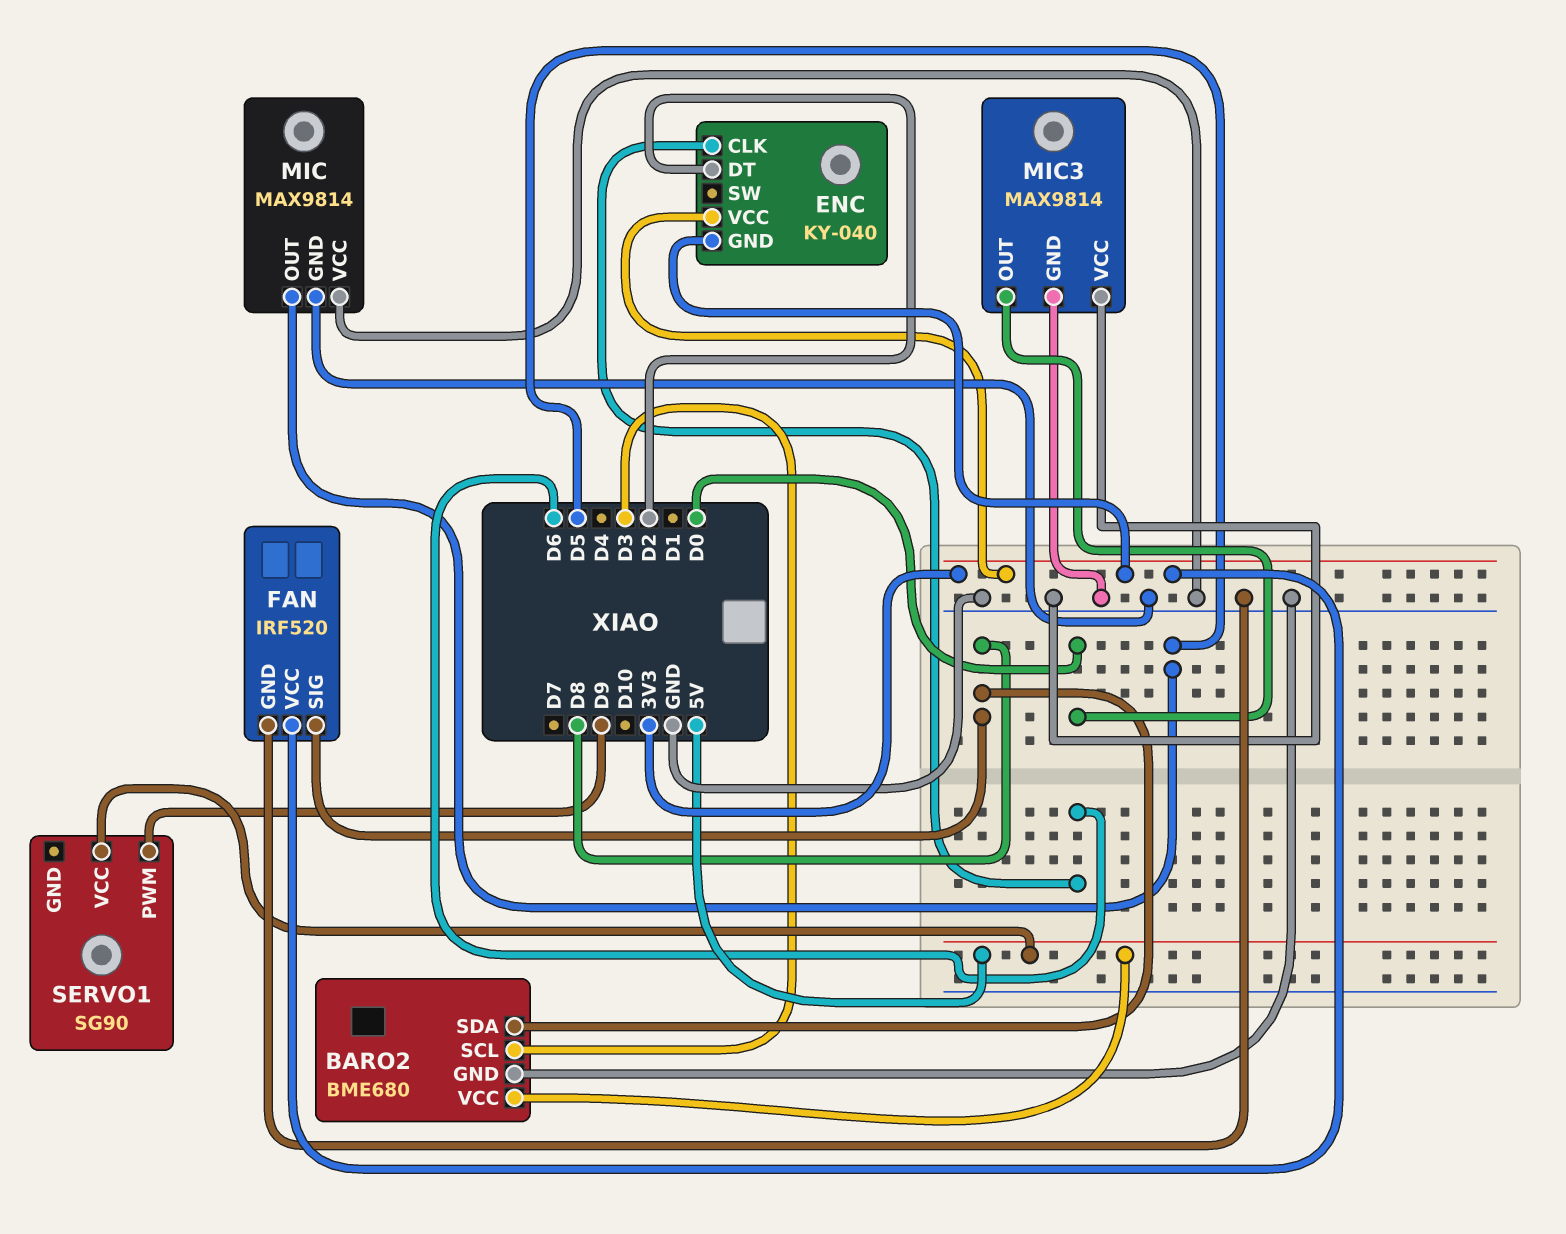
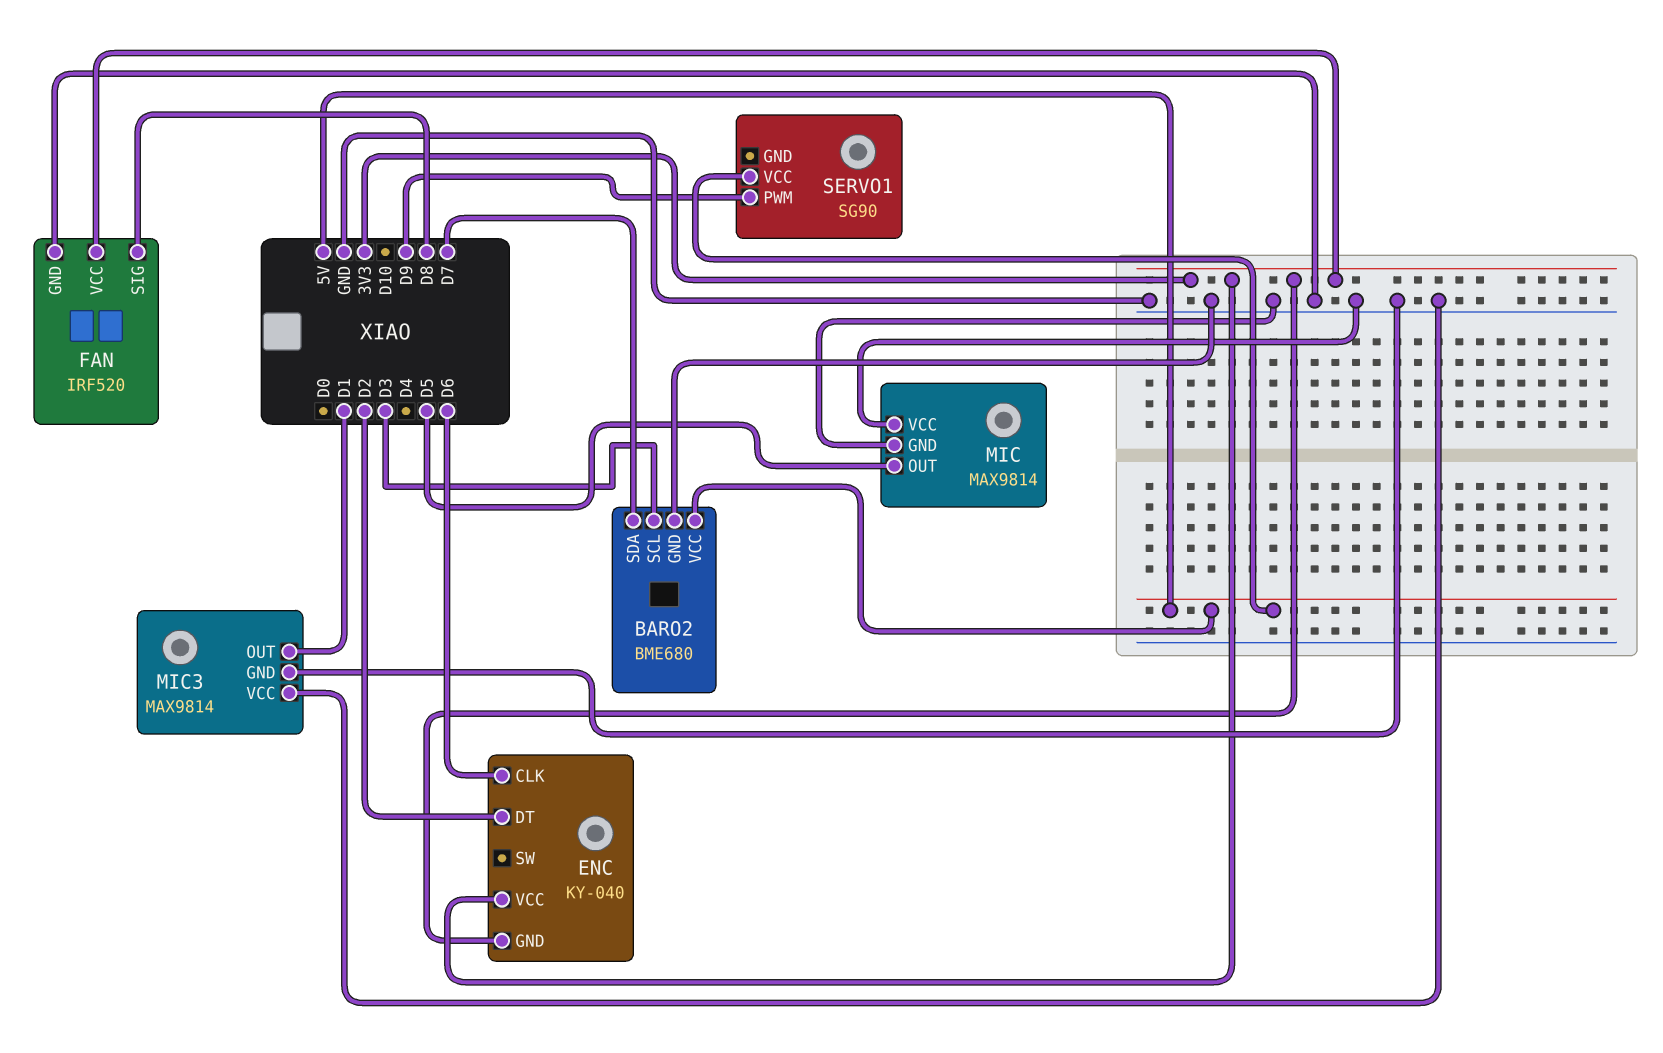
BARO2 pin SDA: D8 -> D7
MIC3 pin OUT: D0 -> D1

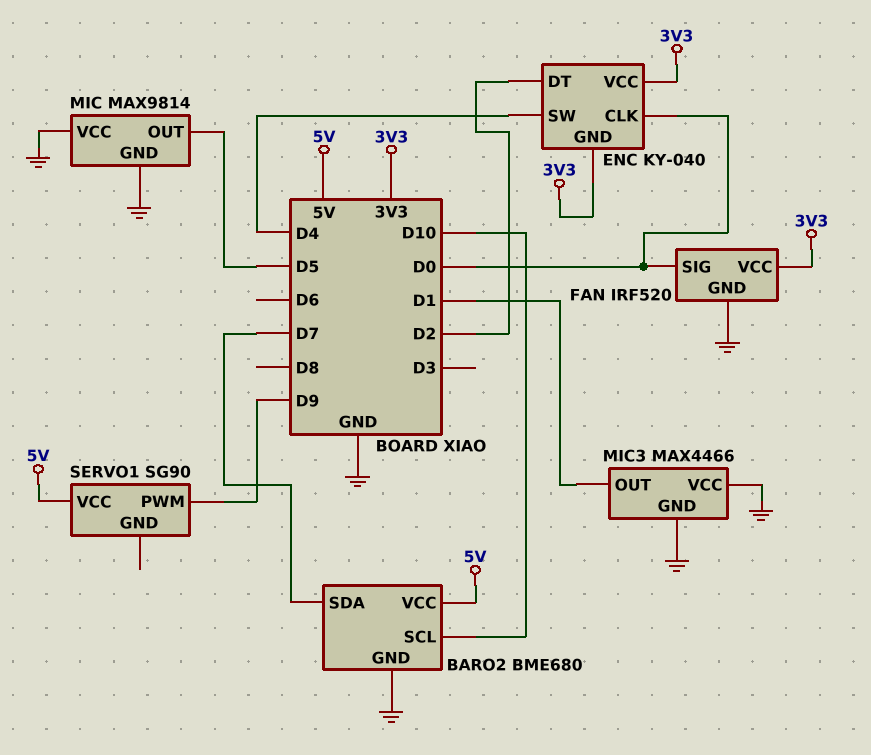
BARO2 pin SCL: D3 -> D10
ENC pin CLK: D6 -> D0
ENC pin SW: none -> D4
FAN pin SIG: D8 -> D0
MIC3: MAX9814 -> MAX4466

